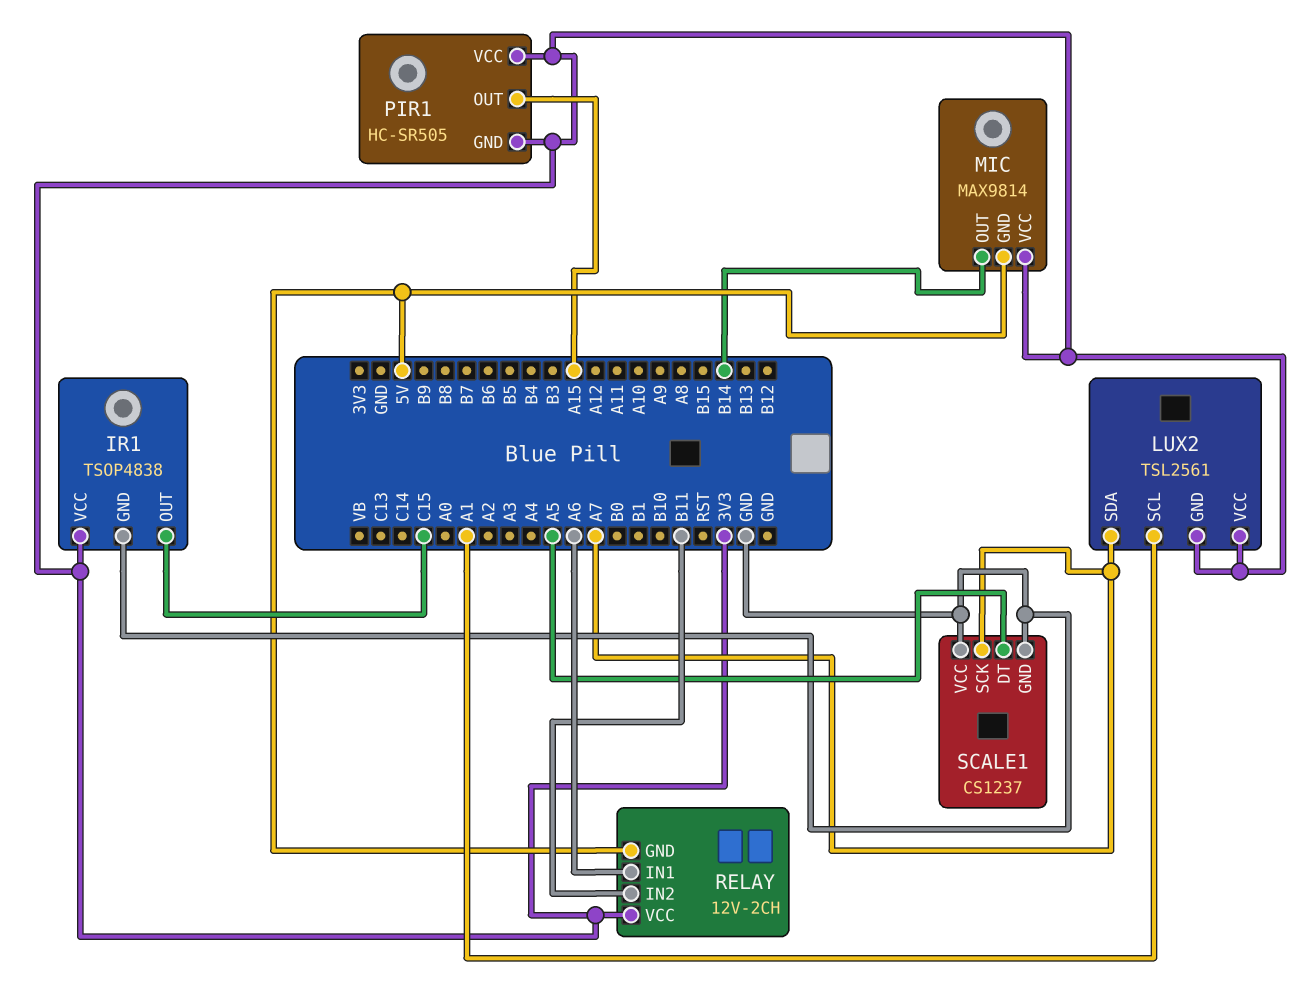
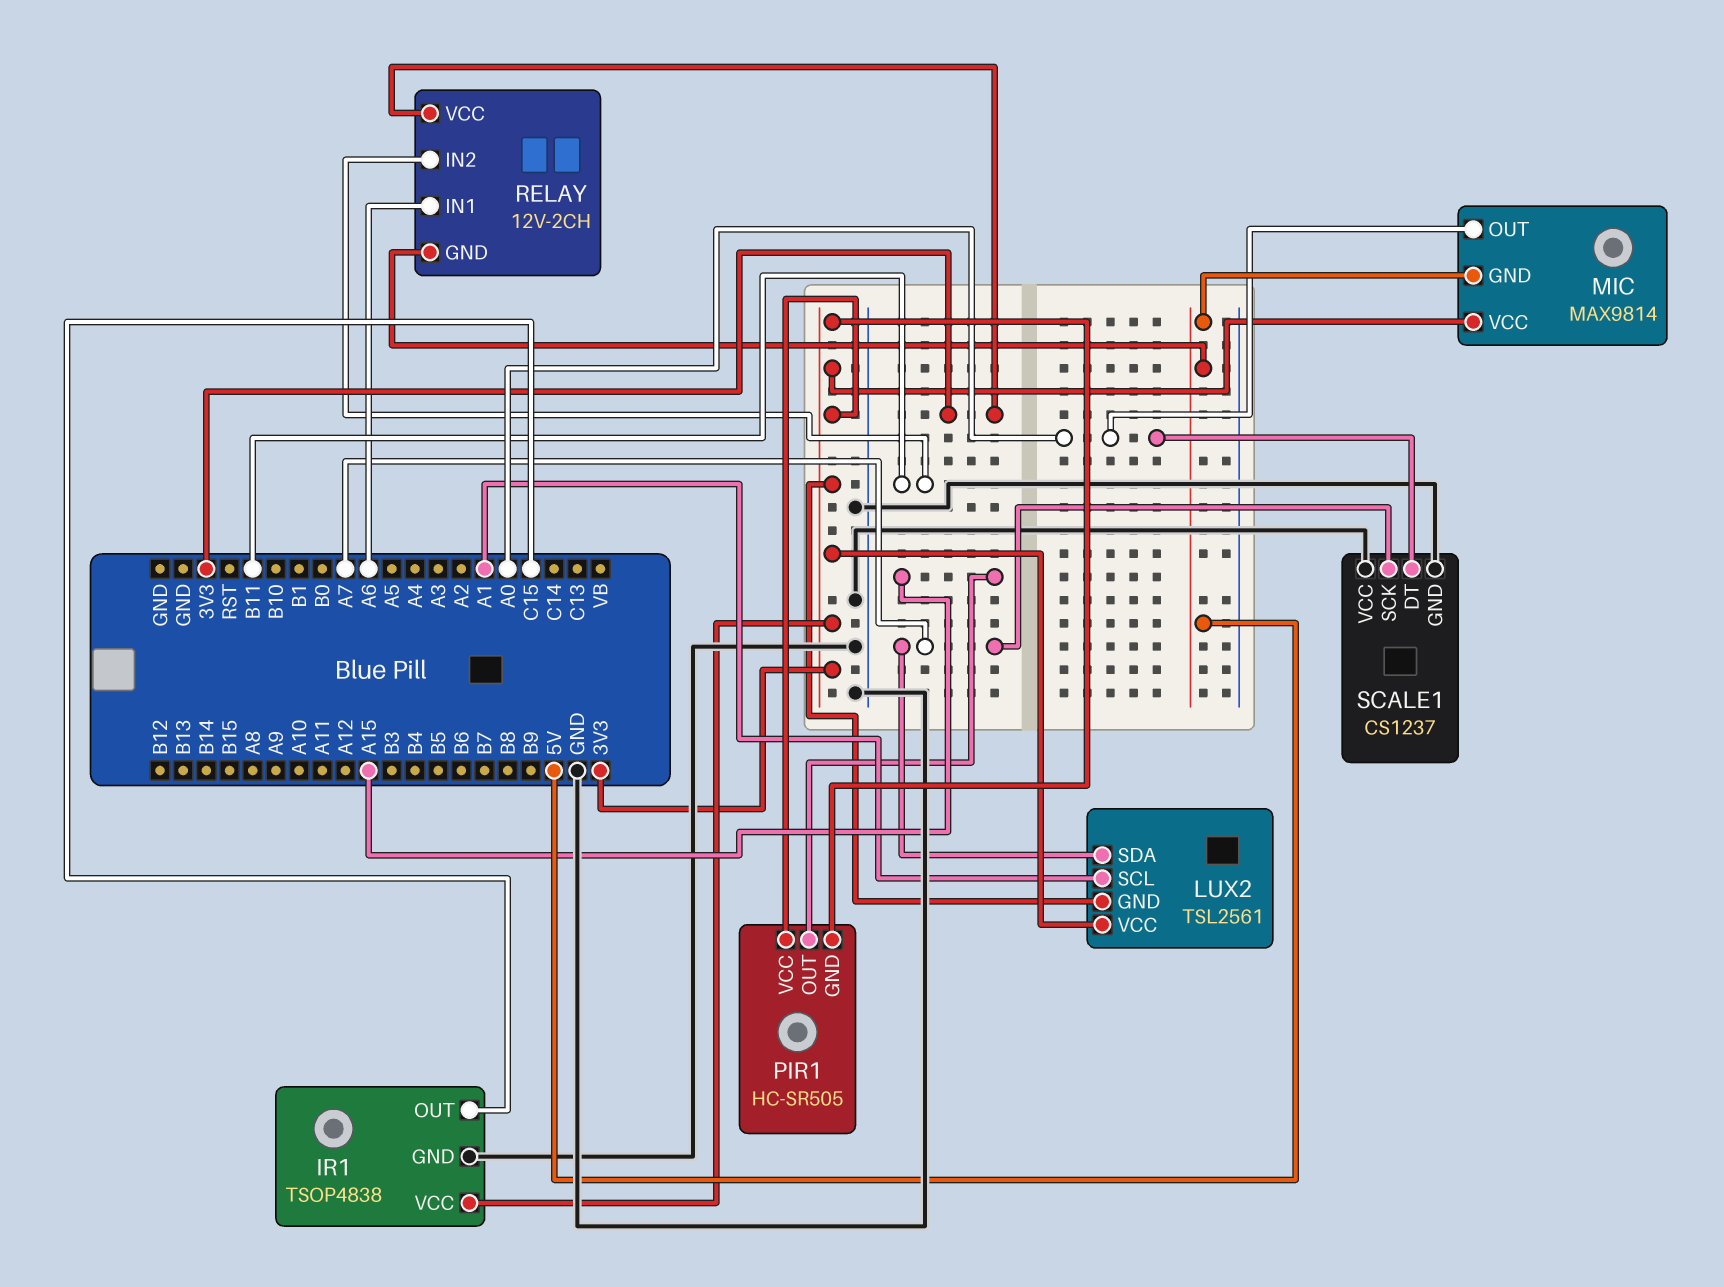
MIC pin OUT: B14 -> A0
SCALE1 pin DT: A5 -> A0

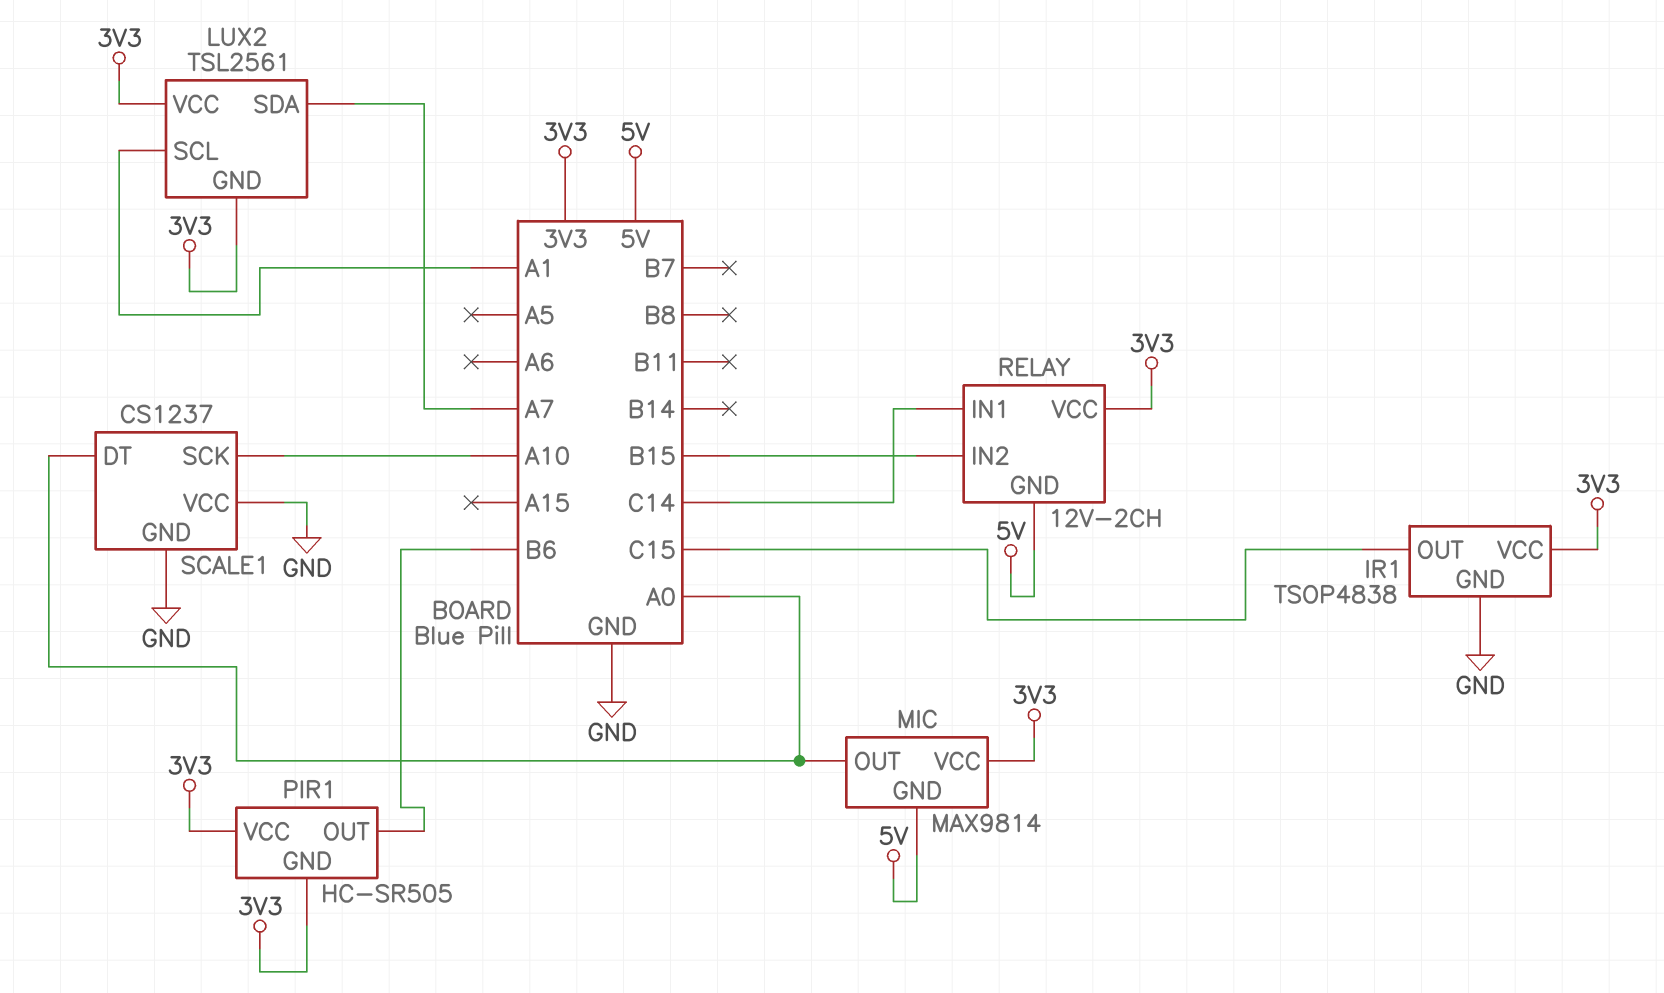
PIR1 pin OUT: A15 -> B6
RELAY pin IN1: A6 -> C14
RELAY pin IN2: B11 -> B15
SCALE1 pin SCK: A7 -> A10

